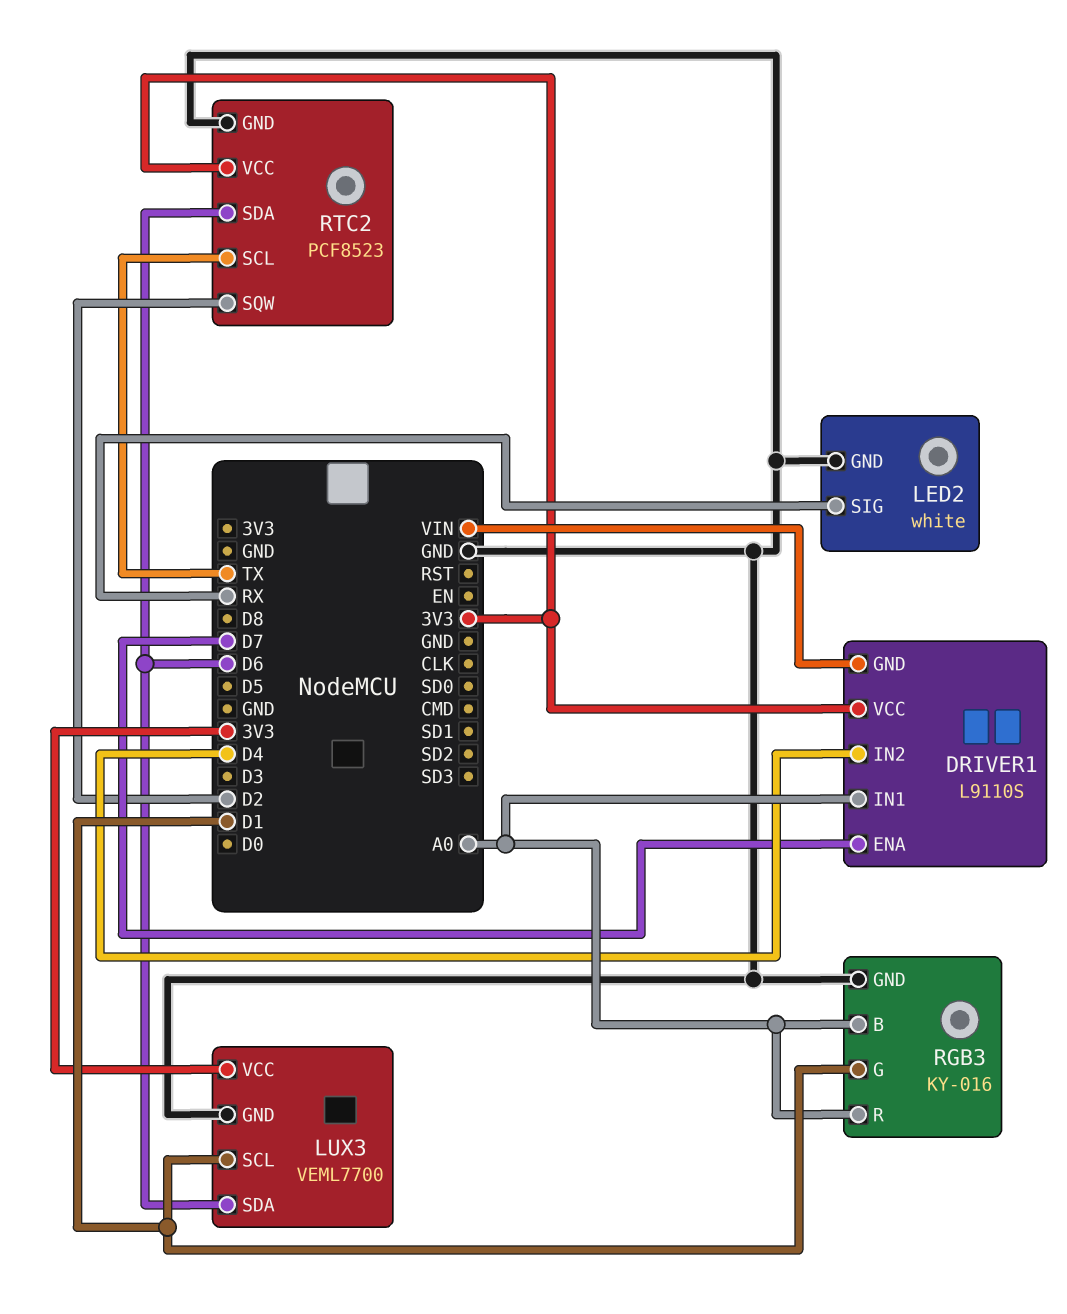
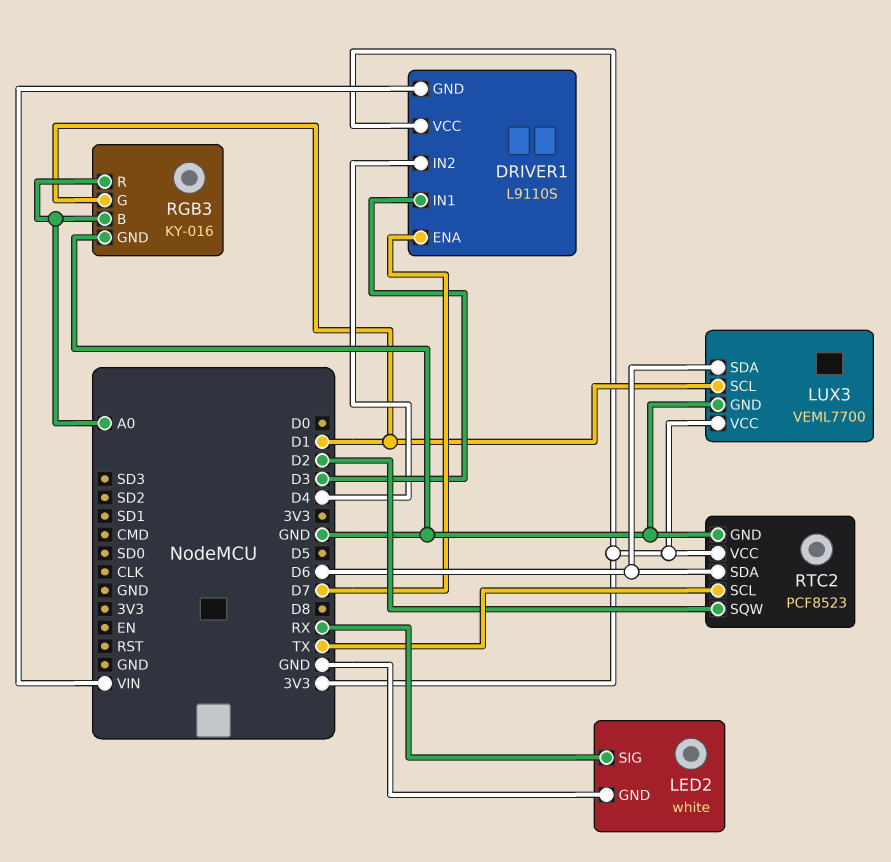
DRIVER1 pin IN1: A0 -> D3

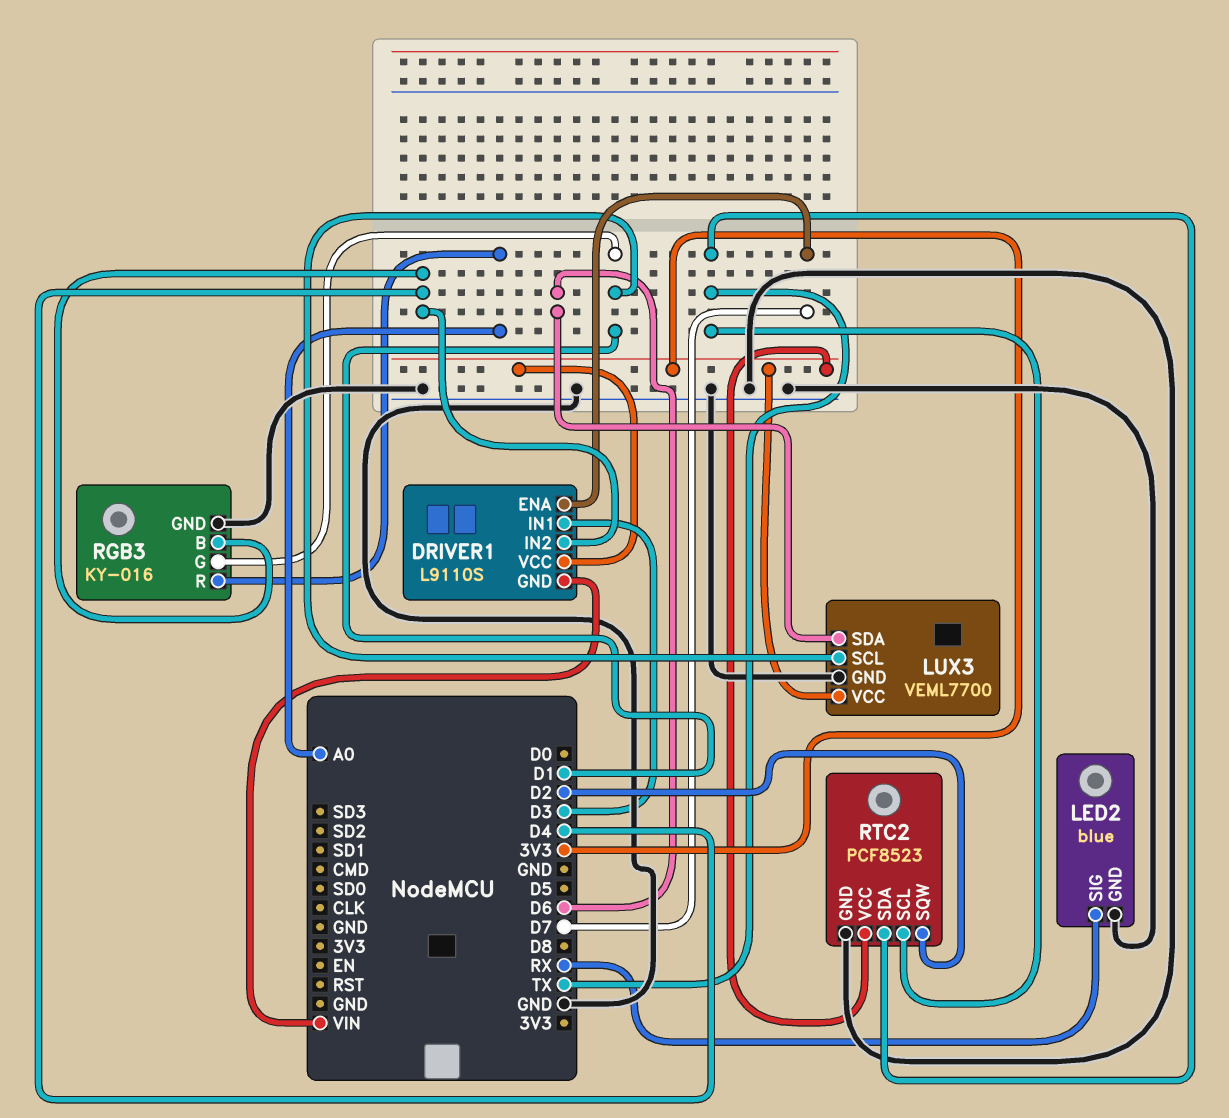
LED2: white -> blue
RGB3 pin B: A0 -> D4
RTC2 pin SDA: D6 -> TX

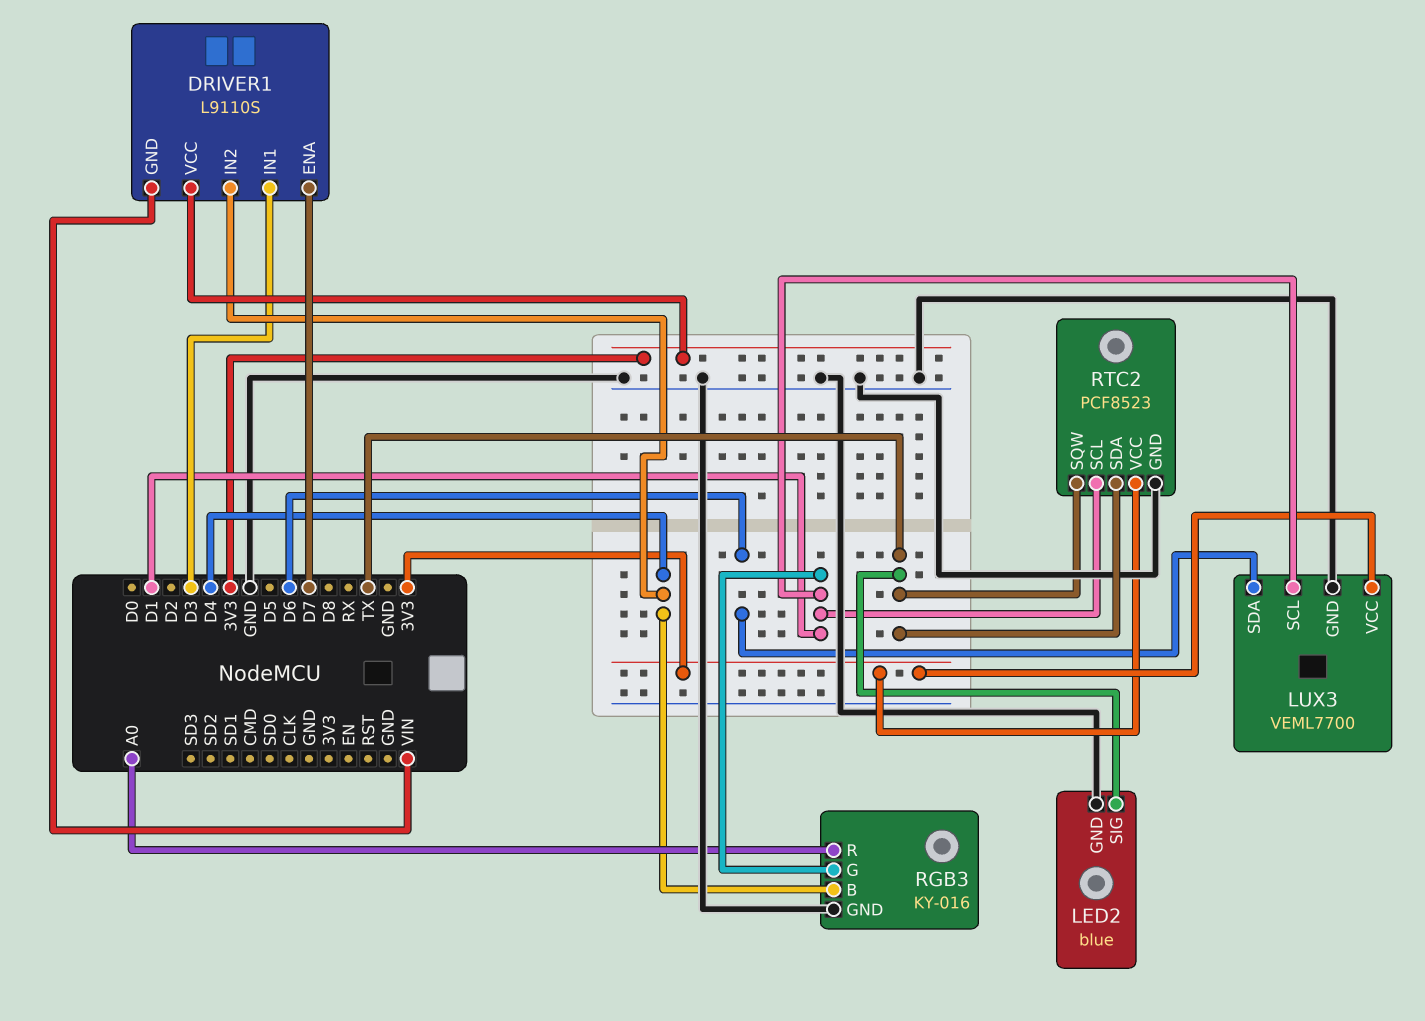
LED2 pin SIG: RX -> TX
RTC2 pin SCL: TX -> D1
RTC2 pin SQW: D2 -> TX

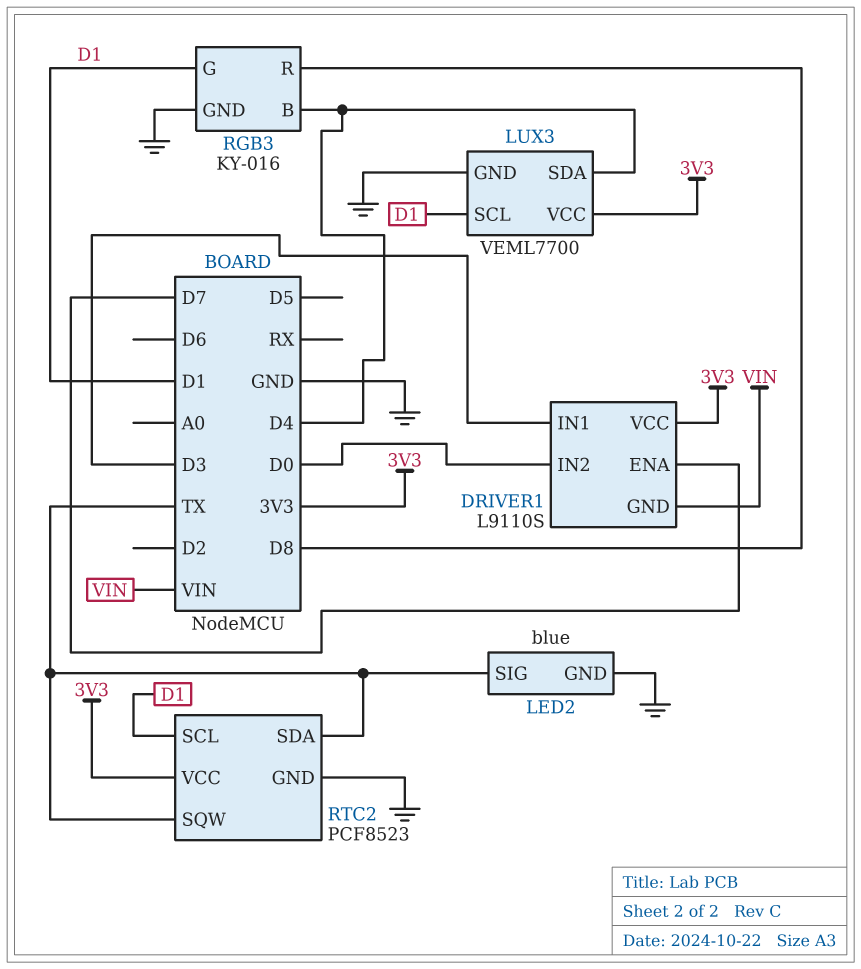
DRIVER1 pin IN2: D4 -> D0
LUX3 pin SDA: D6 -> D4
RGB3 pin R: A0 -> D8

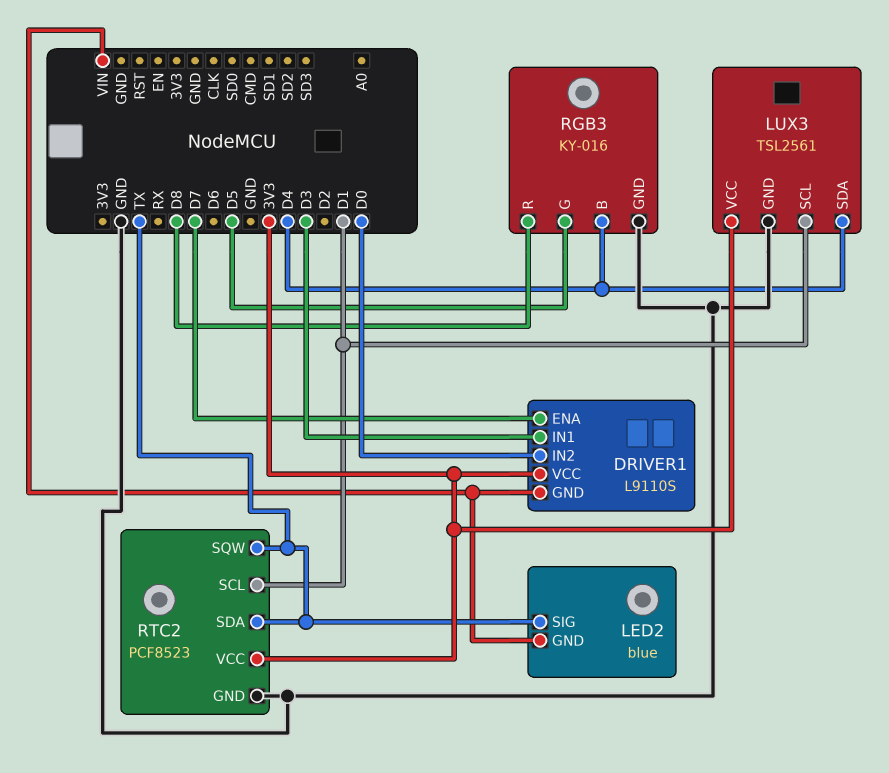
LED2 pin GND: GND -> VIN
LUX3: VEML7700 -> TSL2561
RGB3 pin G: D1 -> D5

